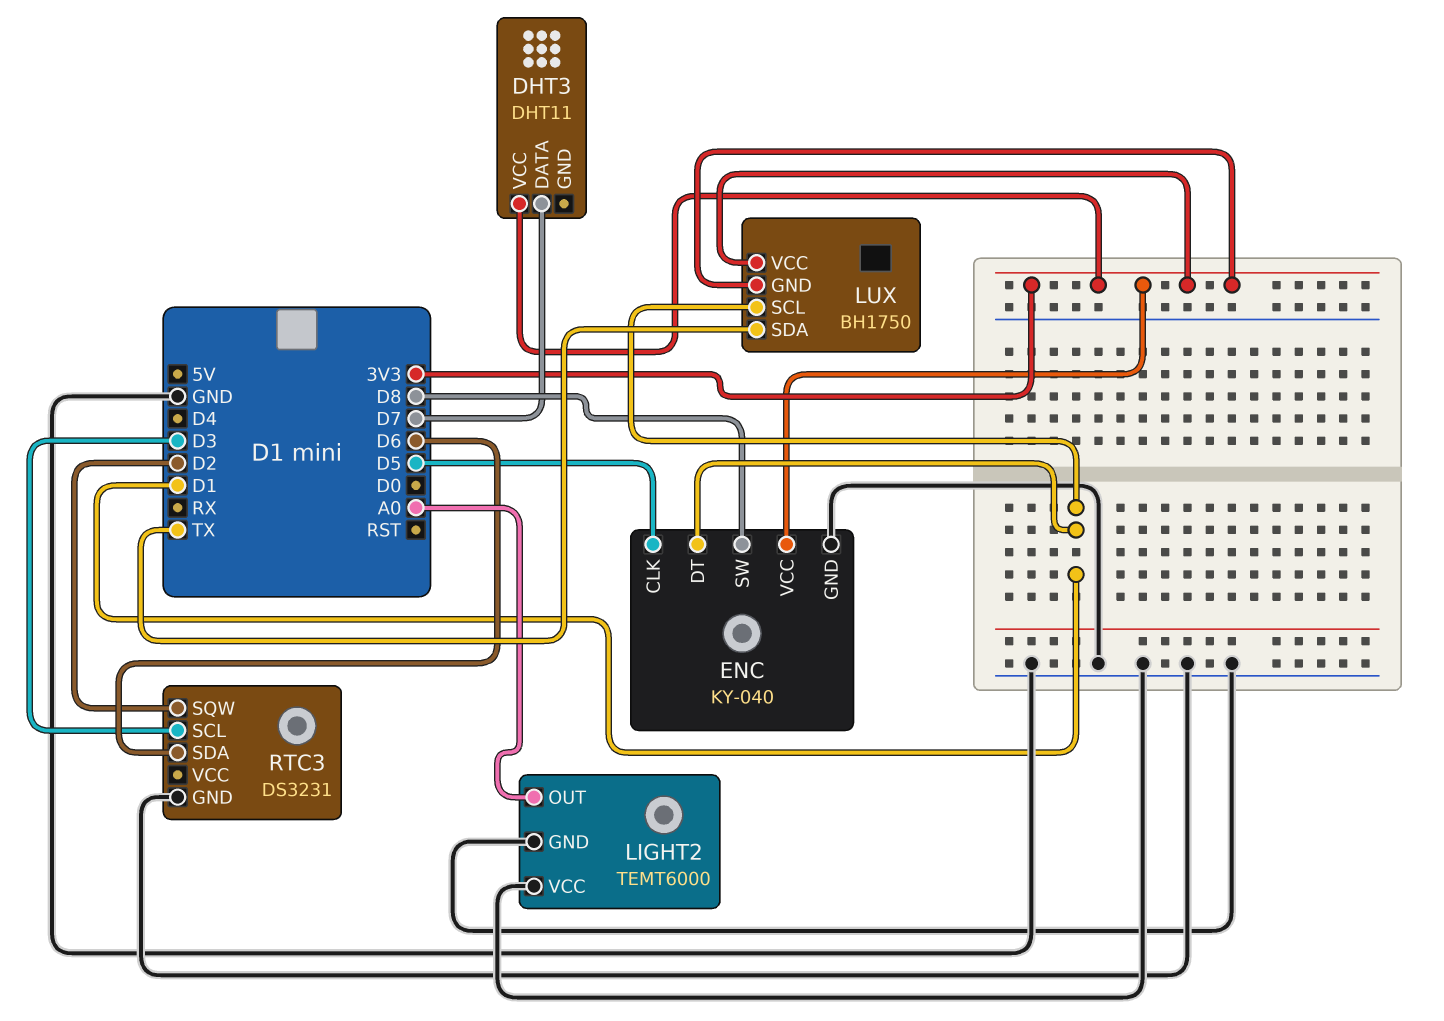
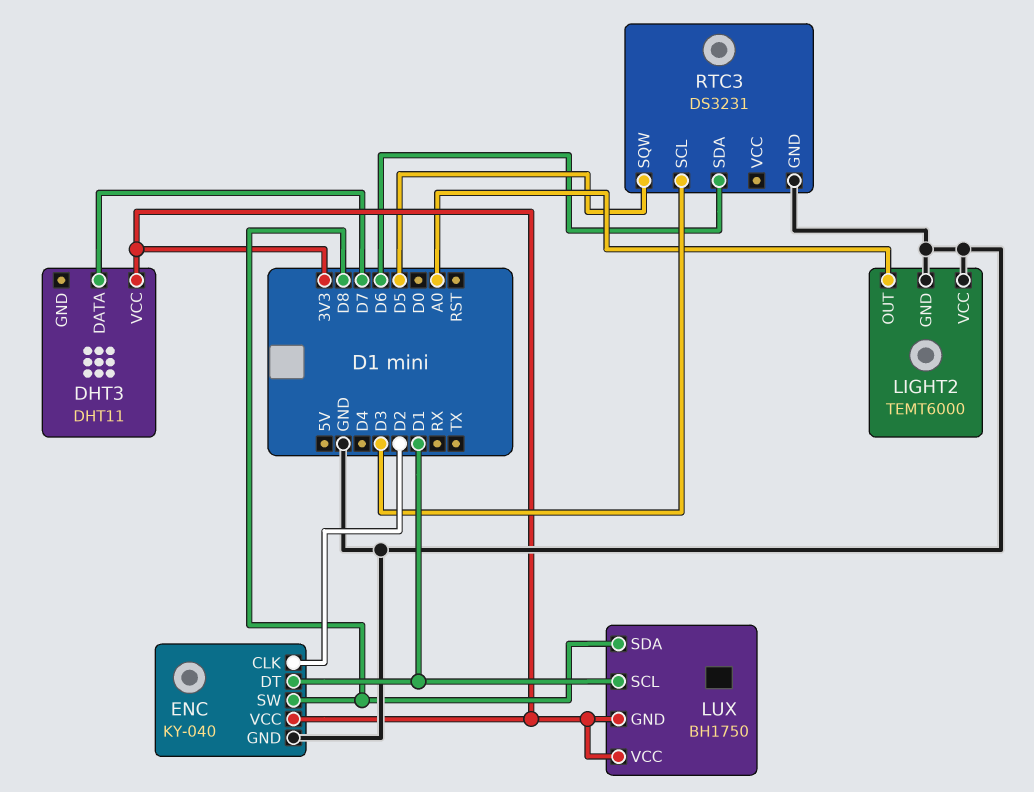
ENC pin CLK: D5 -> D2
LUX pin SDA: TX -> D8
RTC3 pin SQW: D2 -> D5

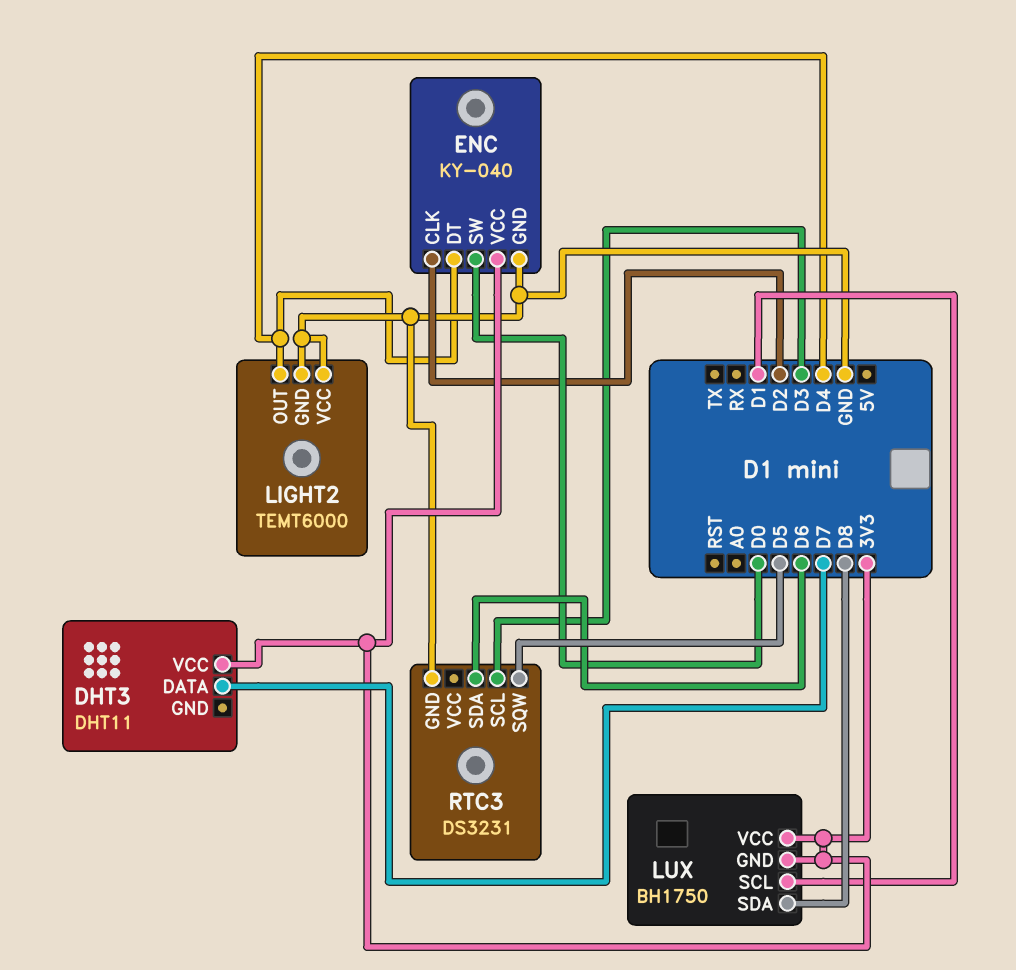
ENC pin DT: D1 -> D4
ENC pin SW: D8 -> D0
LIGHT2 pin OUT: A0 -> D4

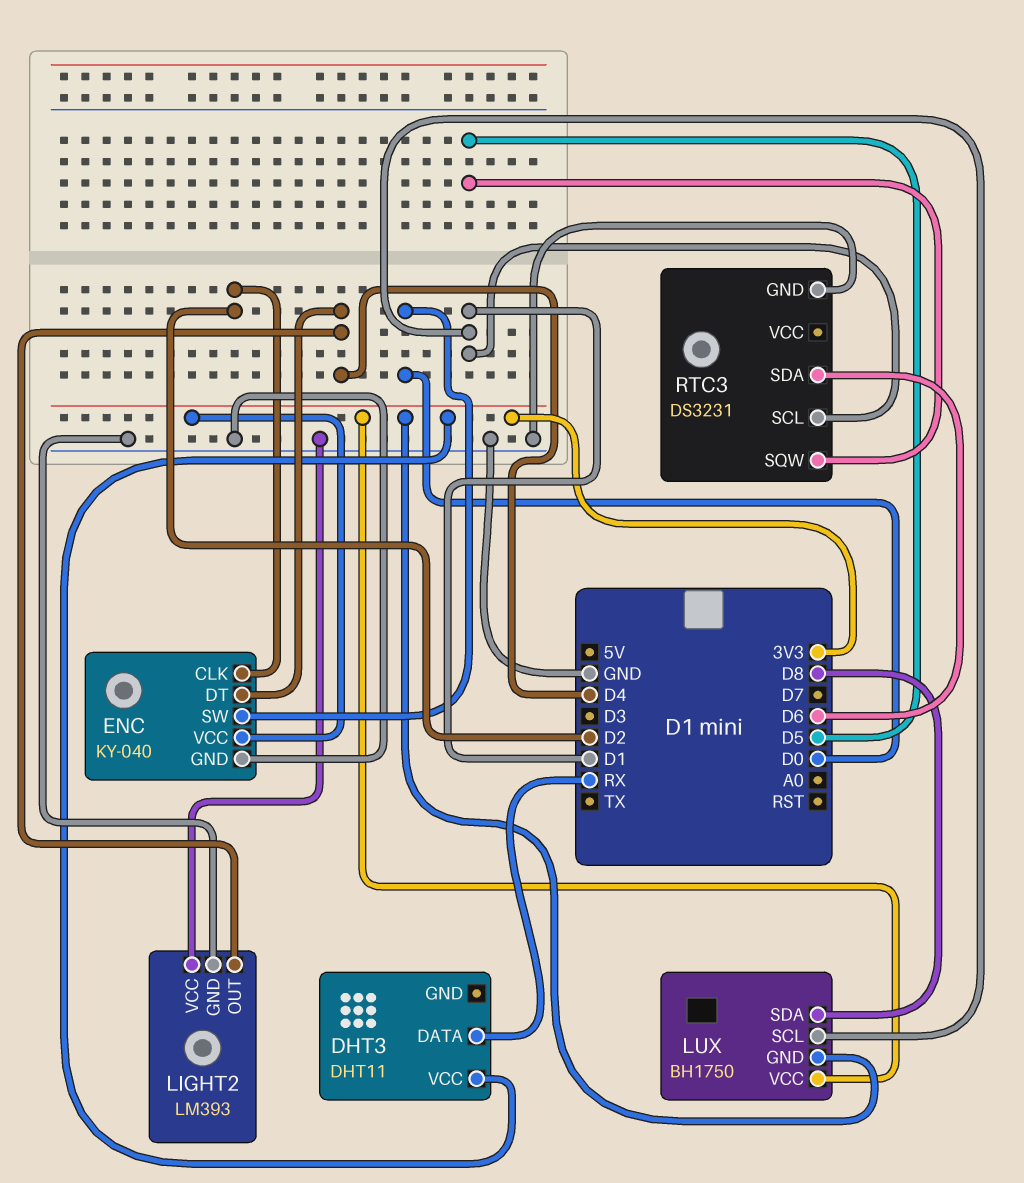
DHT3 pin DATA: D7 -> RX
LIGHT2: TEMT6000 -> LM393
RTC3 pin SCL: D3 -> D1

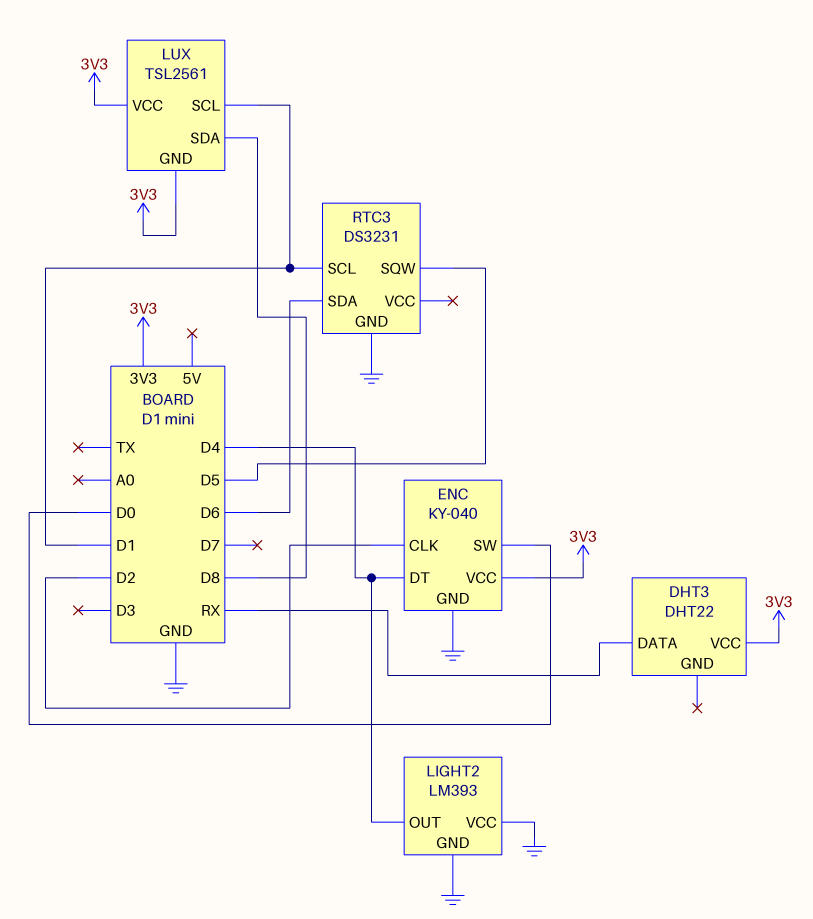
DHT3: DHT11 -> DHT22
LUX: BH1750 -> TSL2561

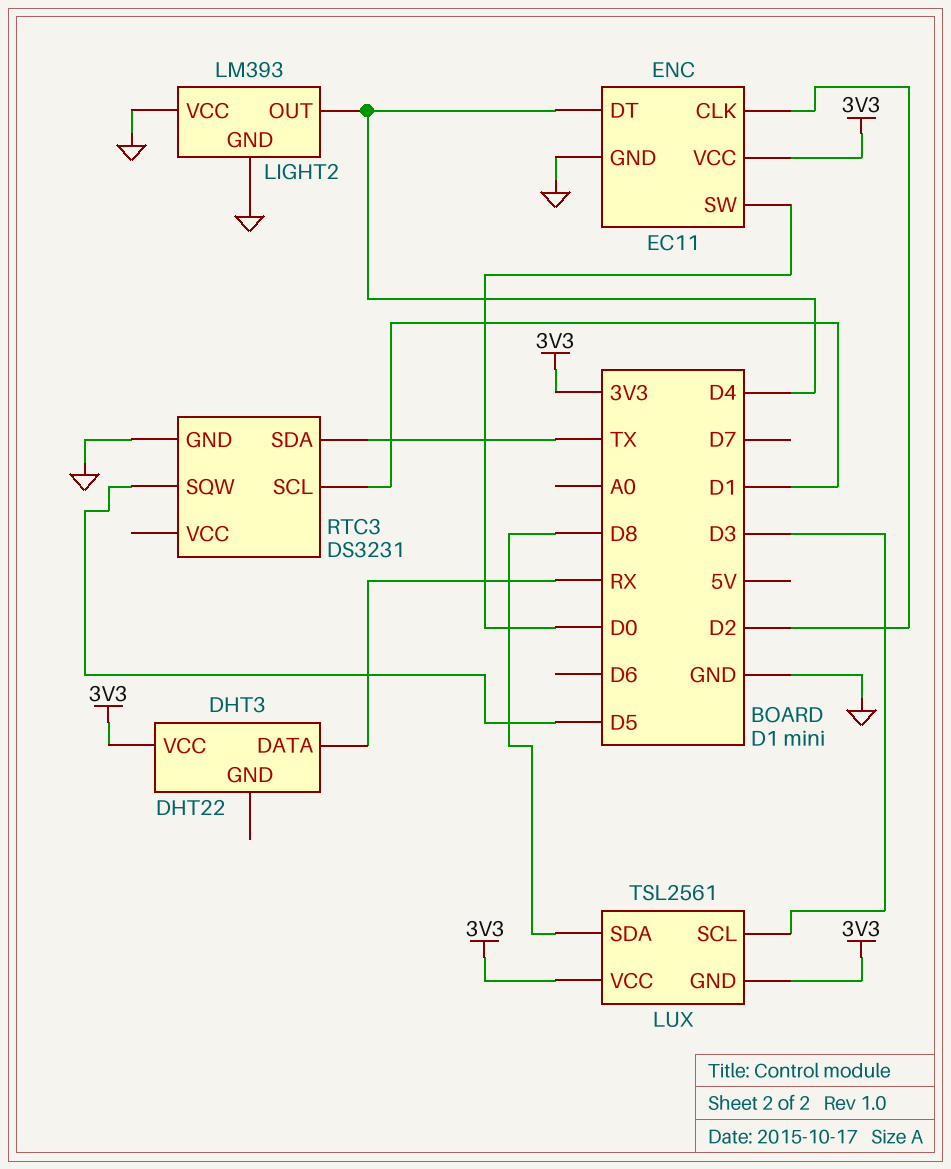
ENC: KY-040 -> EC11
LUX pin SCL: D1 -> D3
RTC3 pin SDA: D6 -> TX

